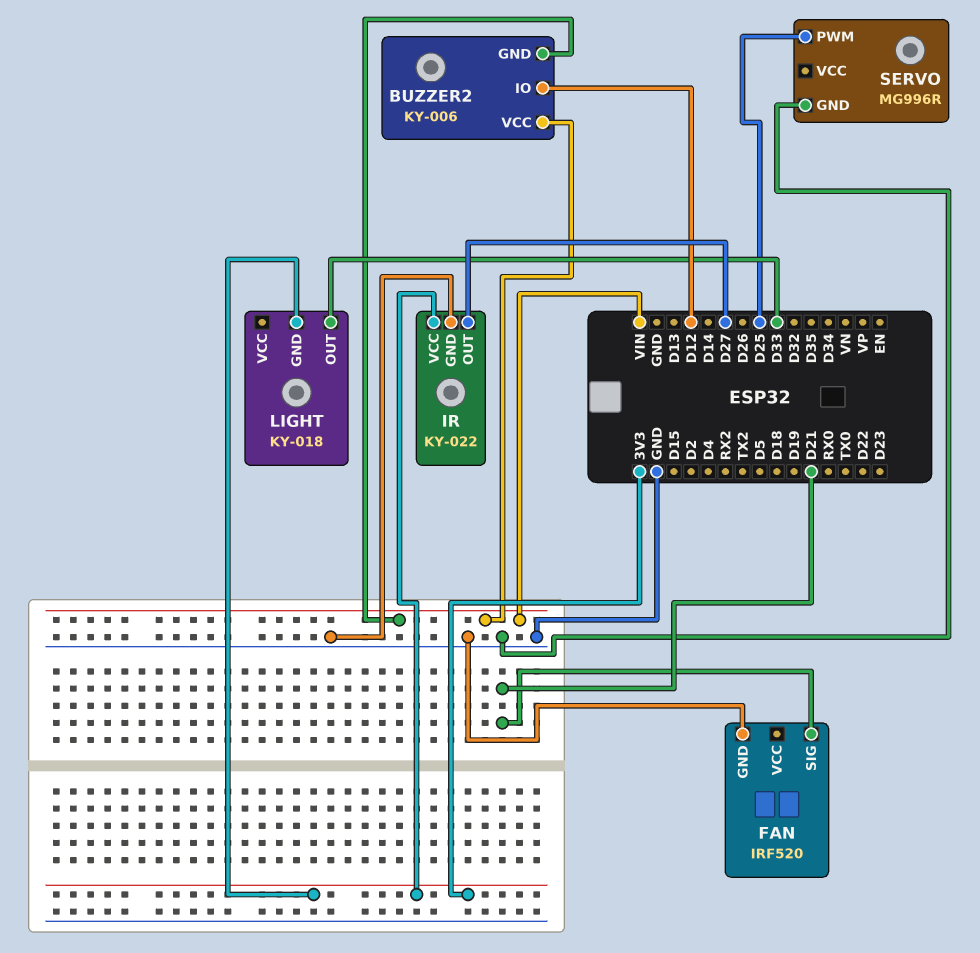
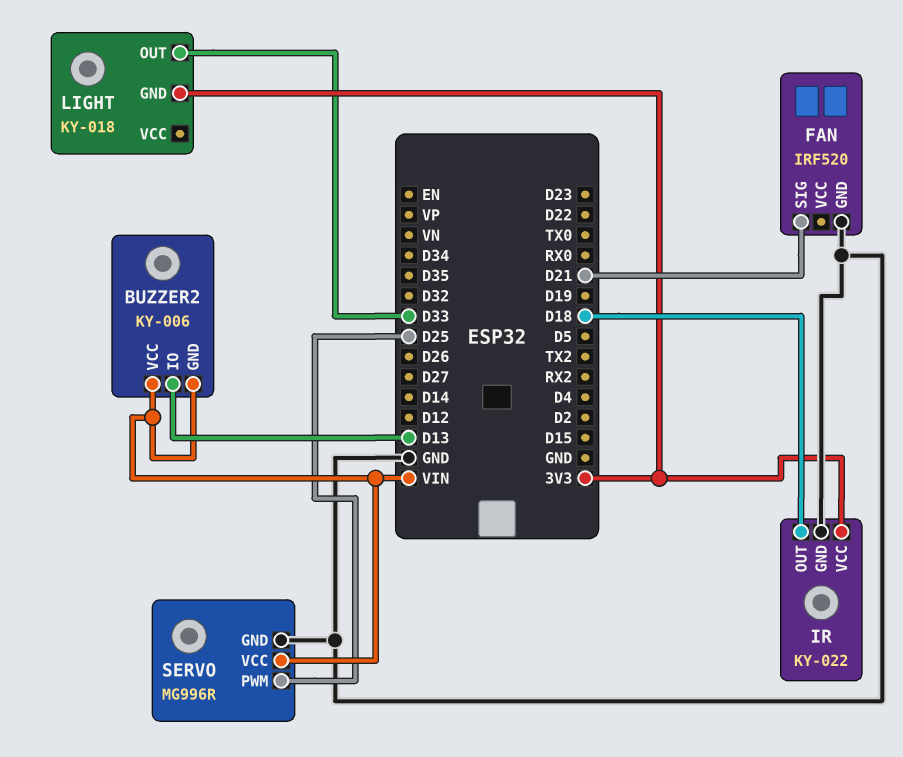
BUZZER2 pin IO: D12 -> D13
IR pin OUT: D27 -> D18
SERVO pin VCC: none -> VIN

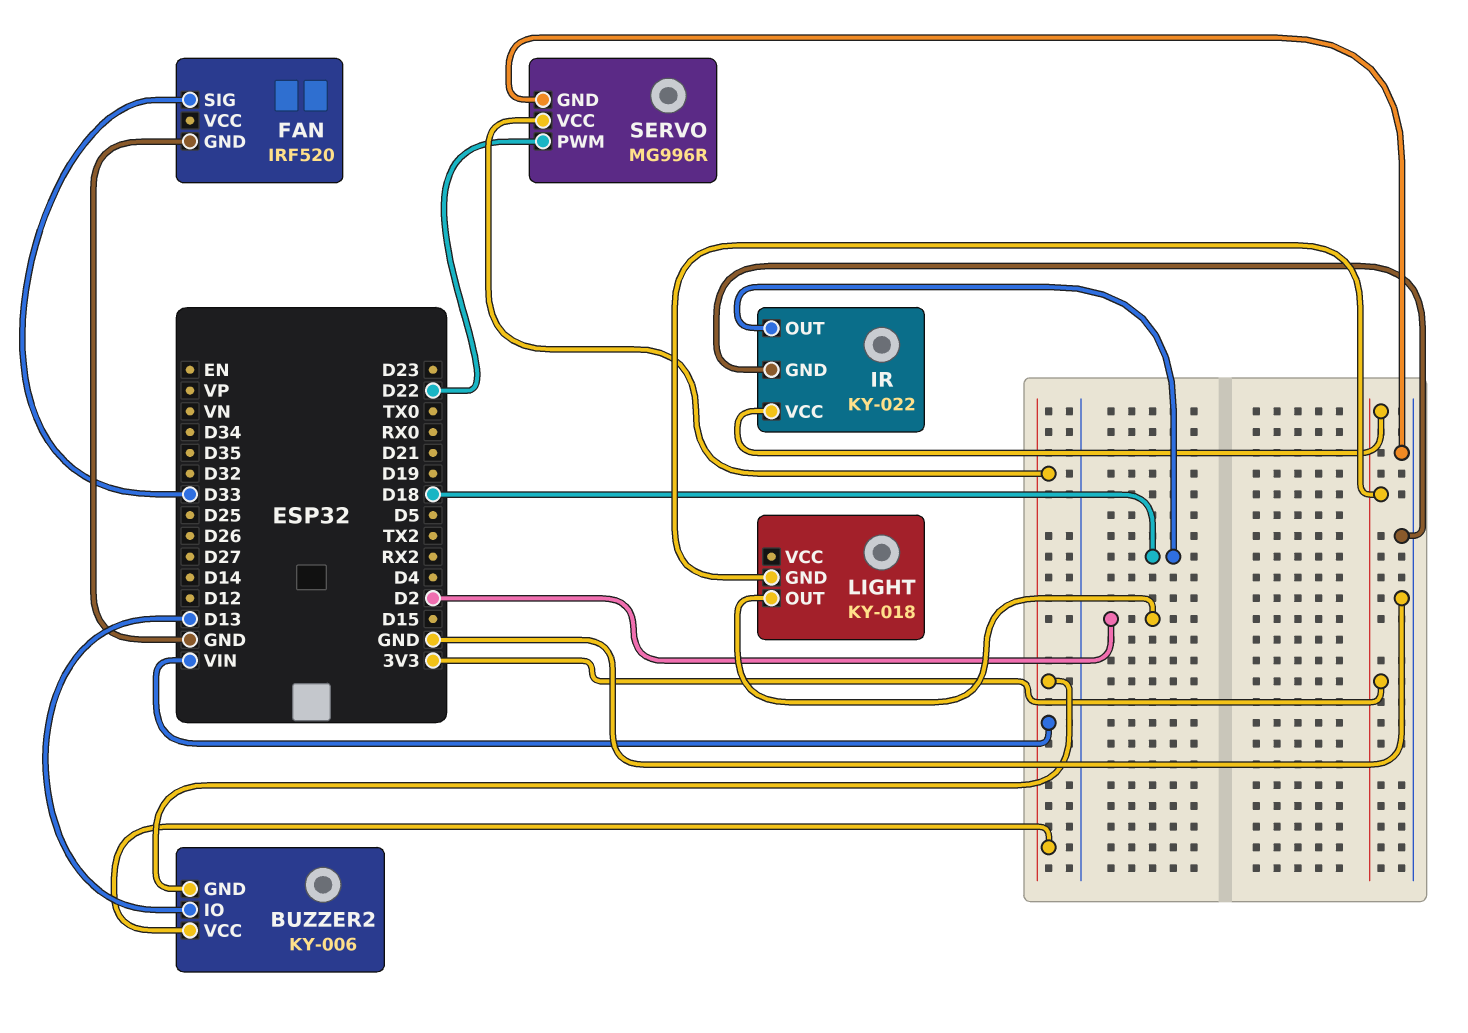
FAN pin SIG: D21 -> D33
LIGHT pin OUT: D33 -> D2
SERVO pin PWM: D25 -> D22

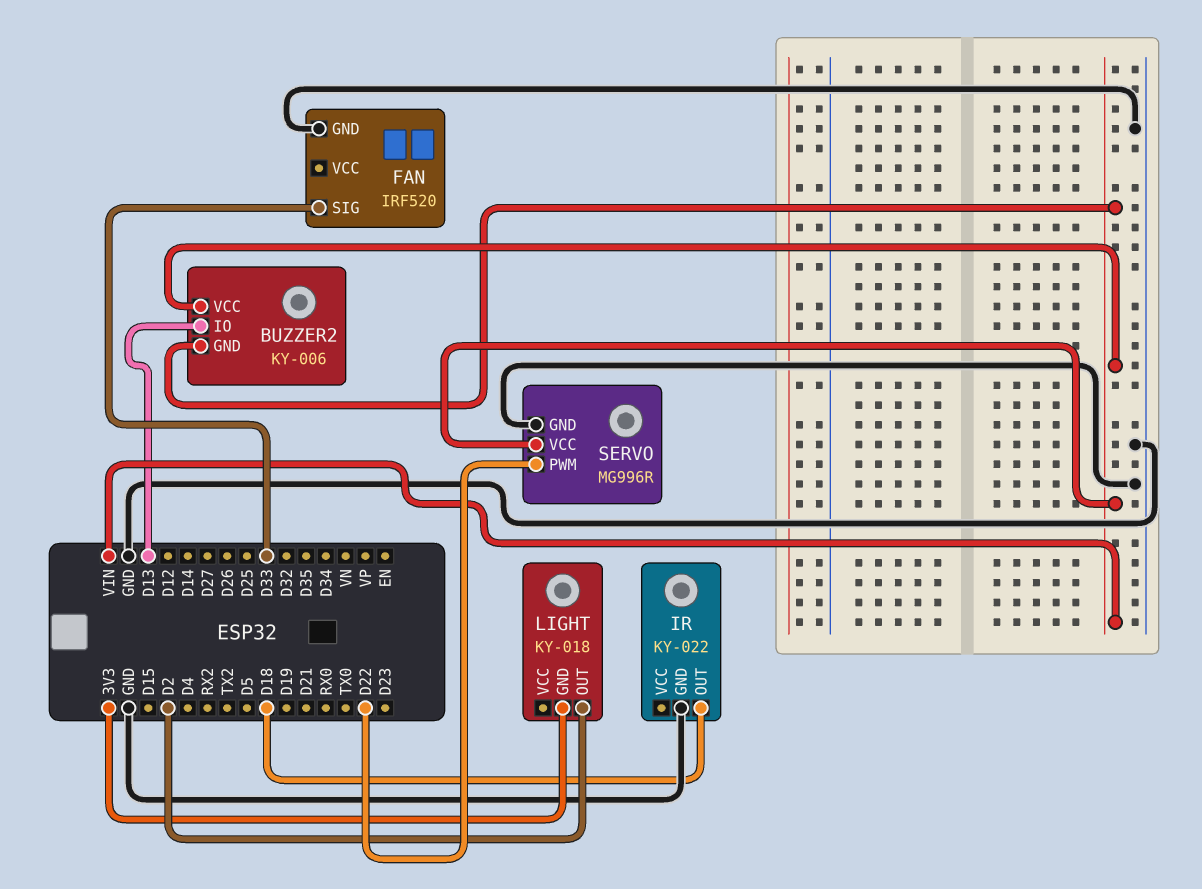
IR pin VCC: 3V3 -> none

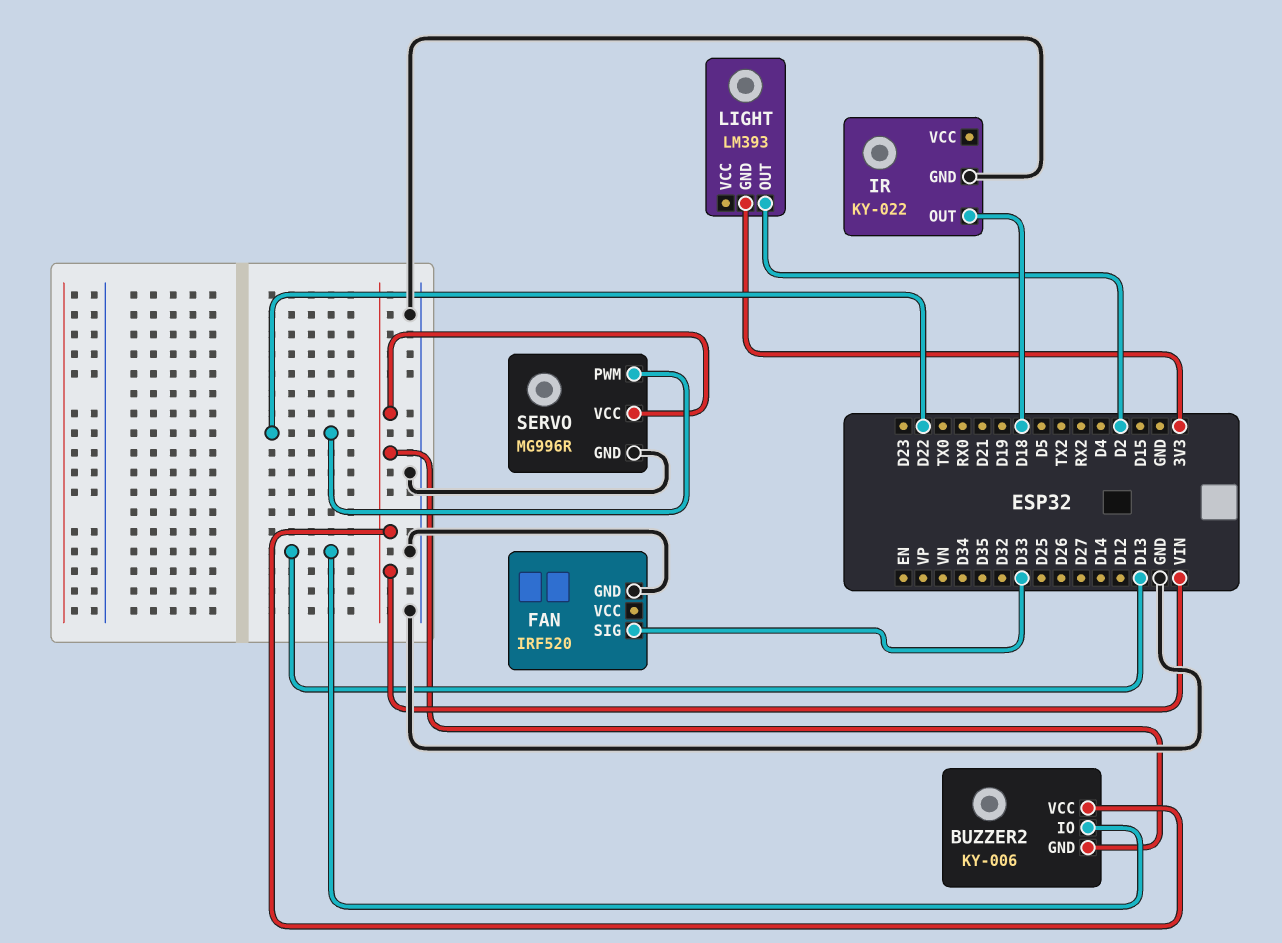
LIGHT: KY-018 -> LM393

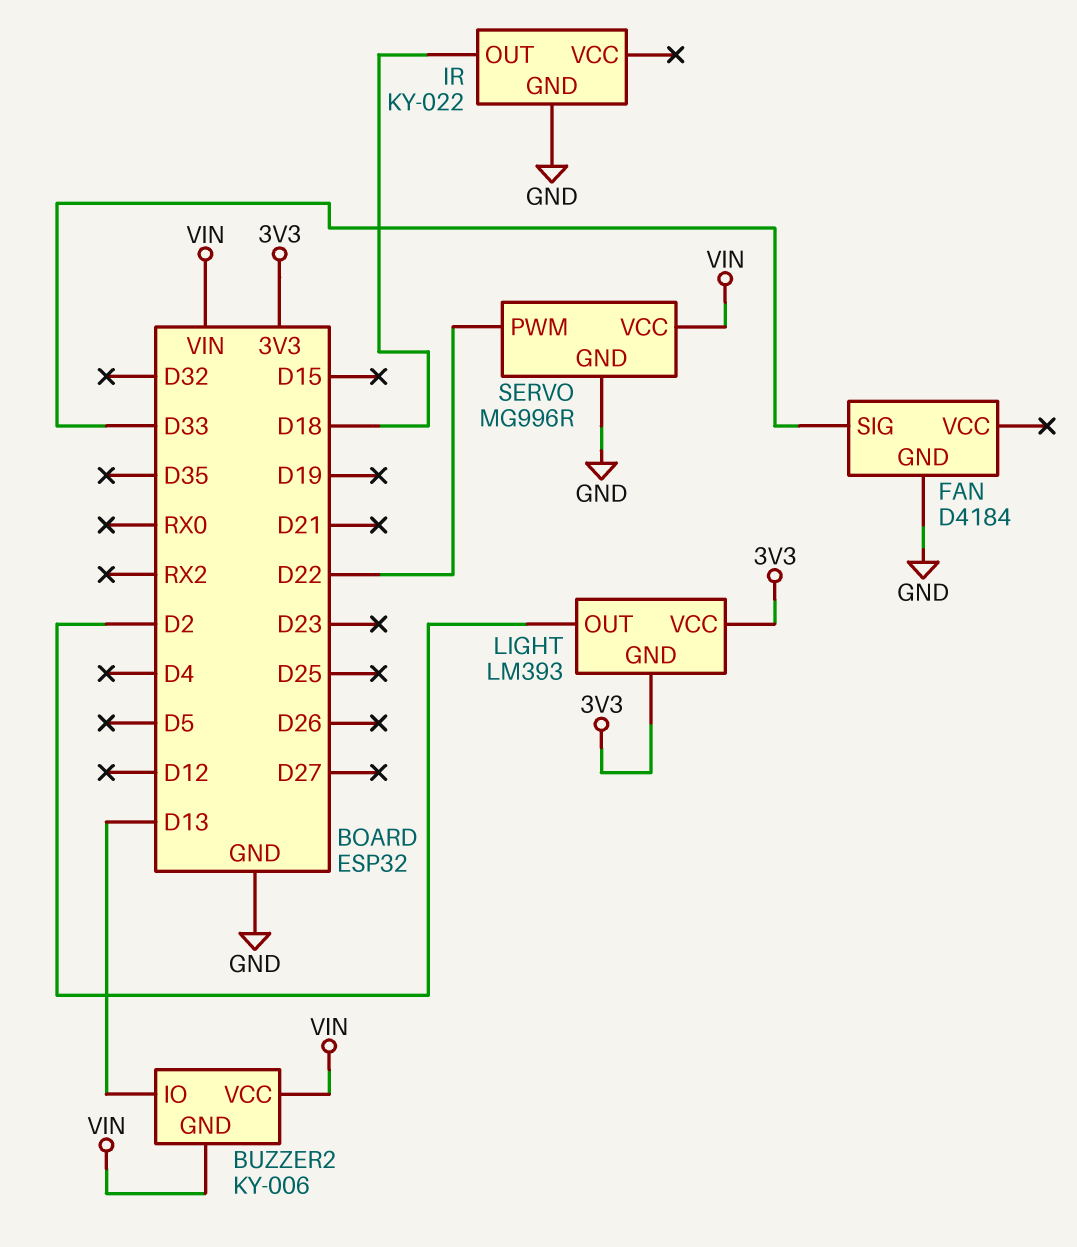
FAN: IRF520 -> D4184
LIGHT pin VCC: none -> 3V3

